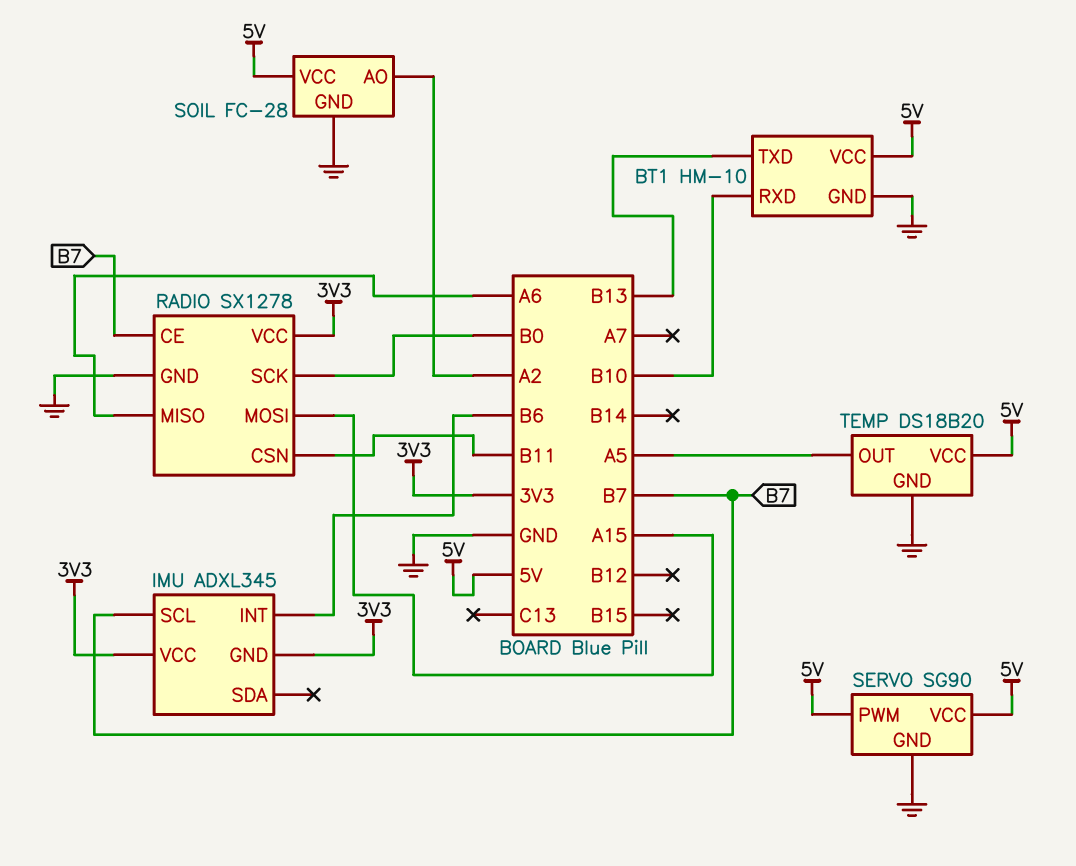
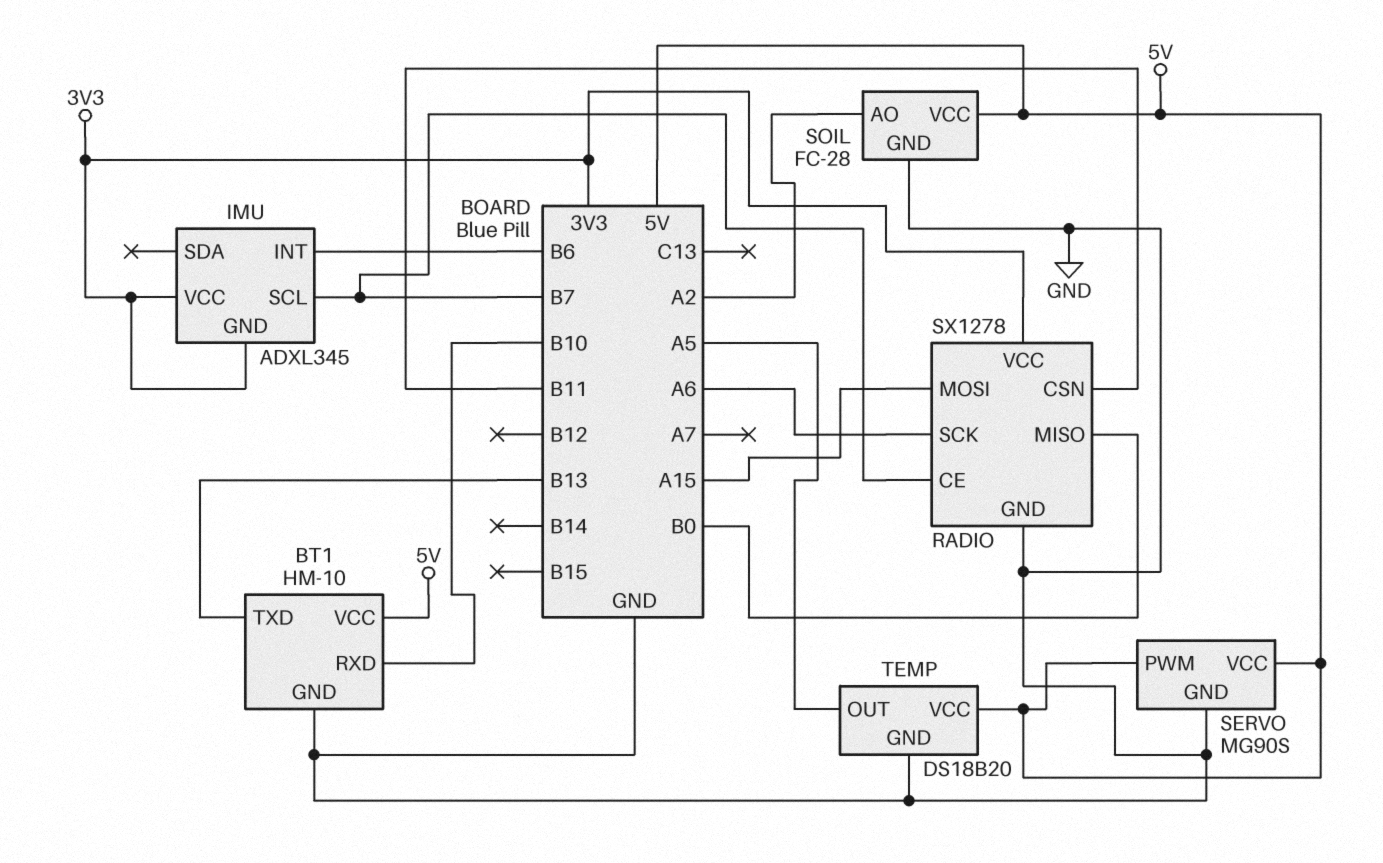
RADIO pin MISO: A6 -> B0
RADIO pin SCK: B0 -> A6
SERVO: SG90 -> MG90S

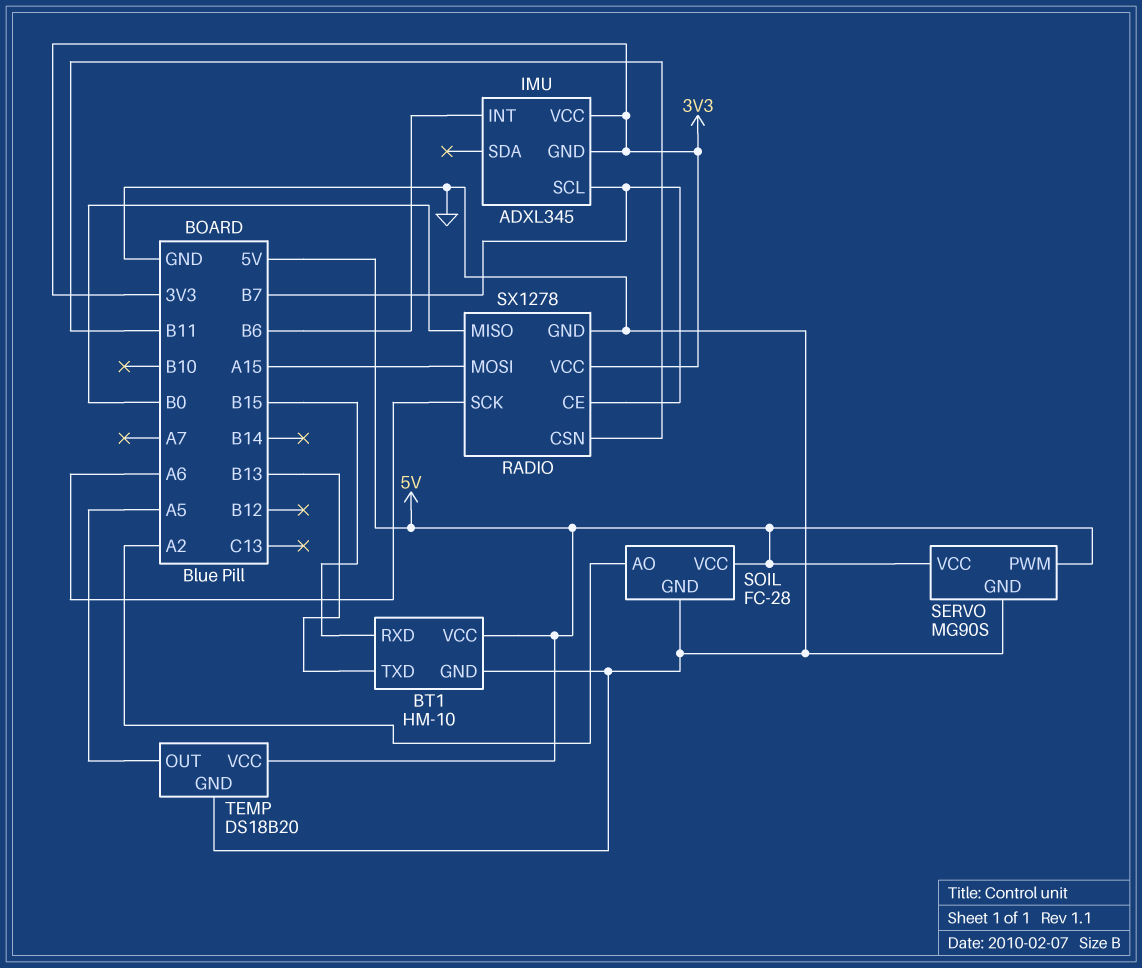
BT1 pin RXD: B10 -> B15

